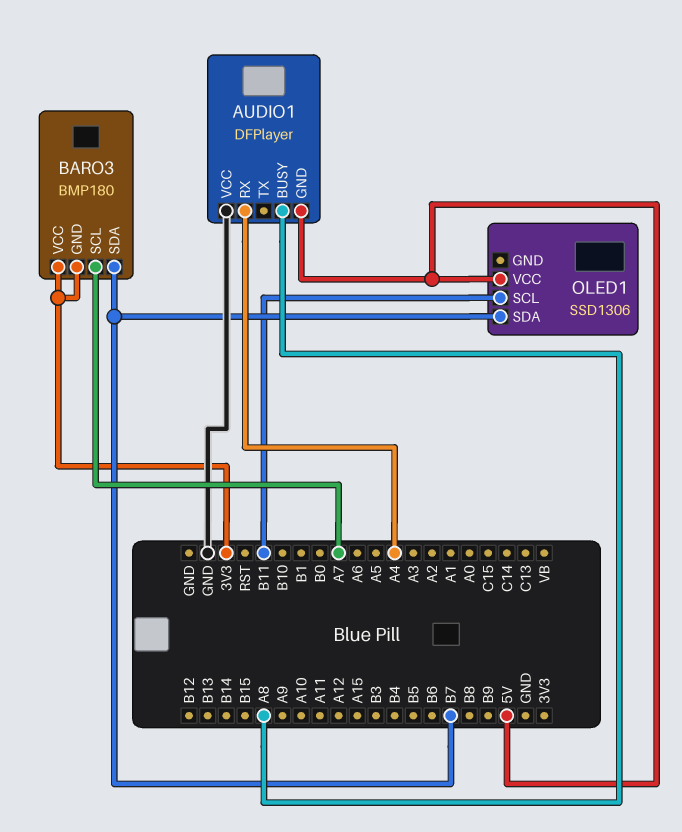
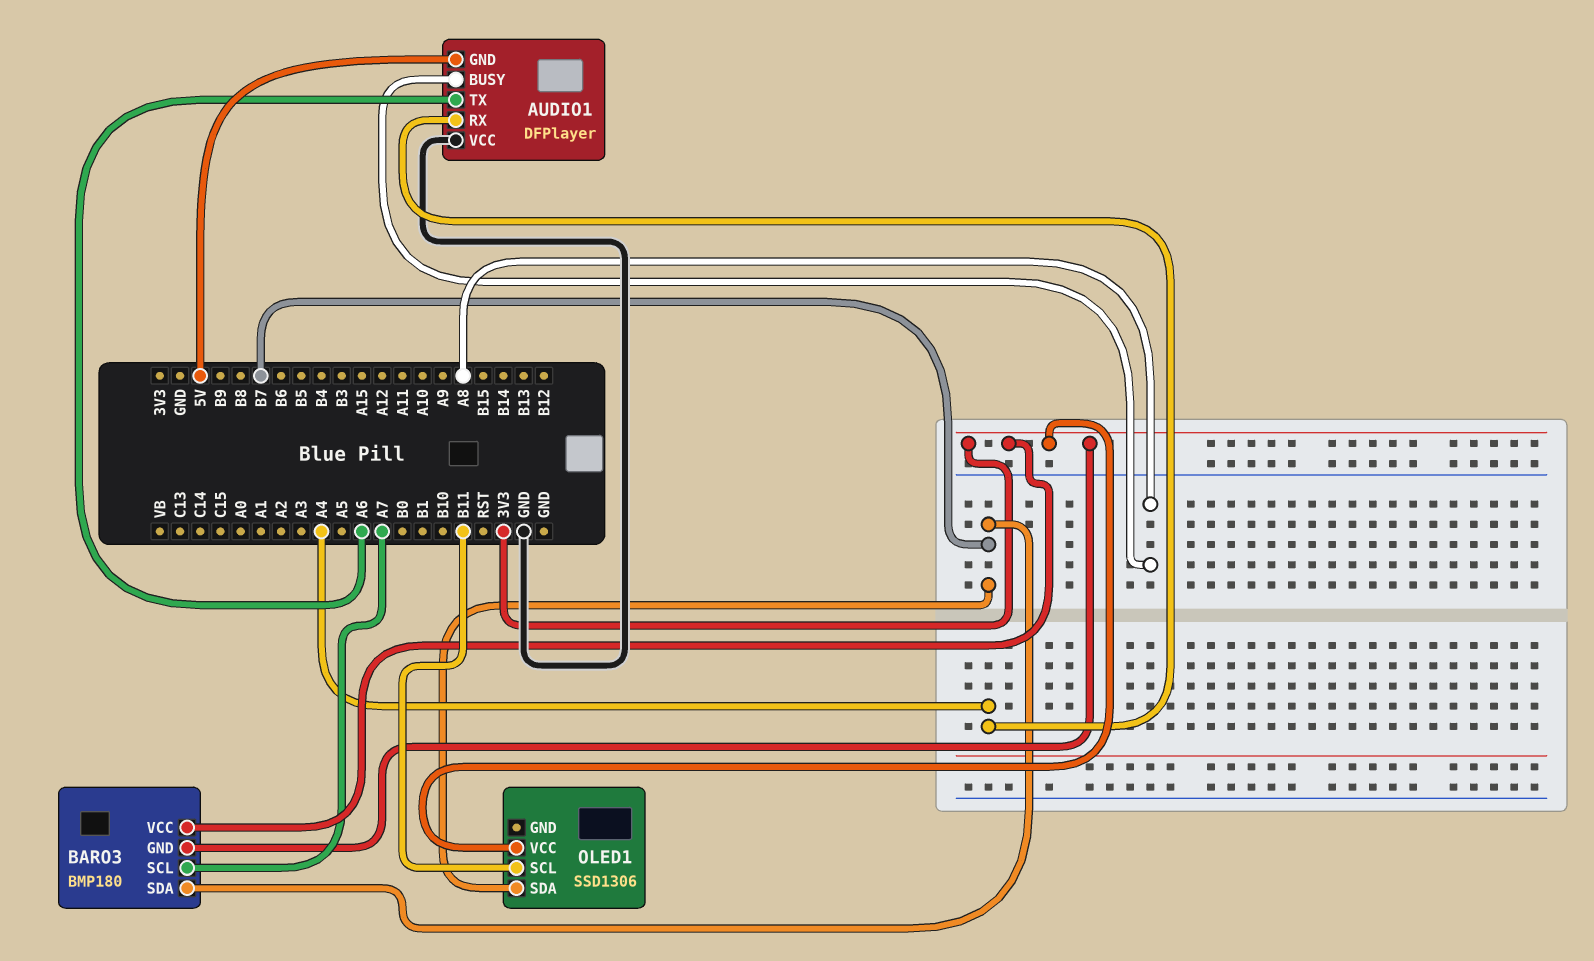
AUDIO1 pin TX: none -> A6
OLED1 pin VCC: 5V -> 3V3

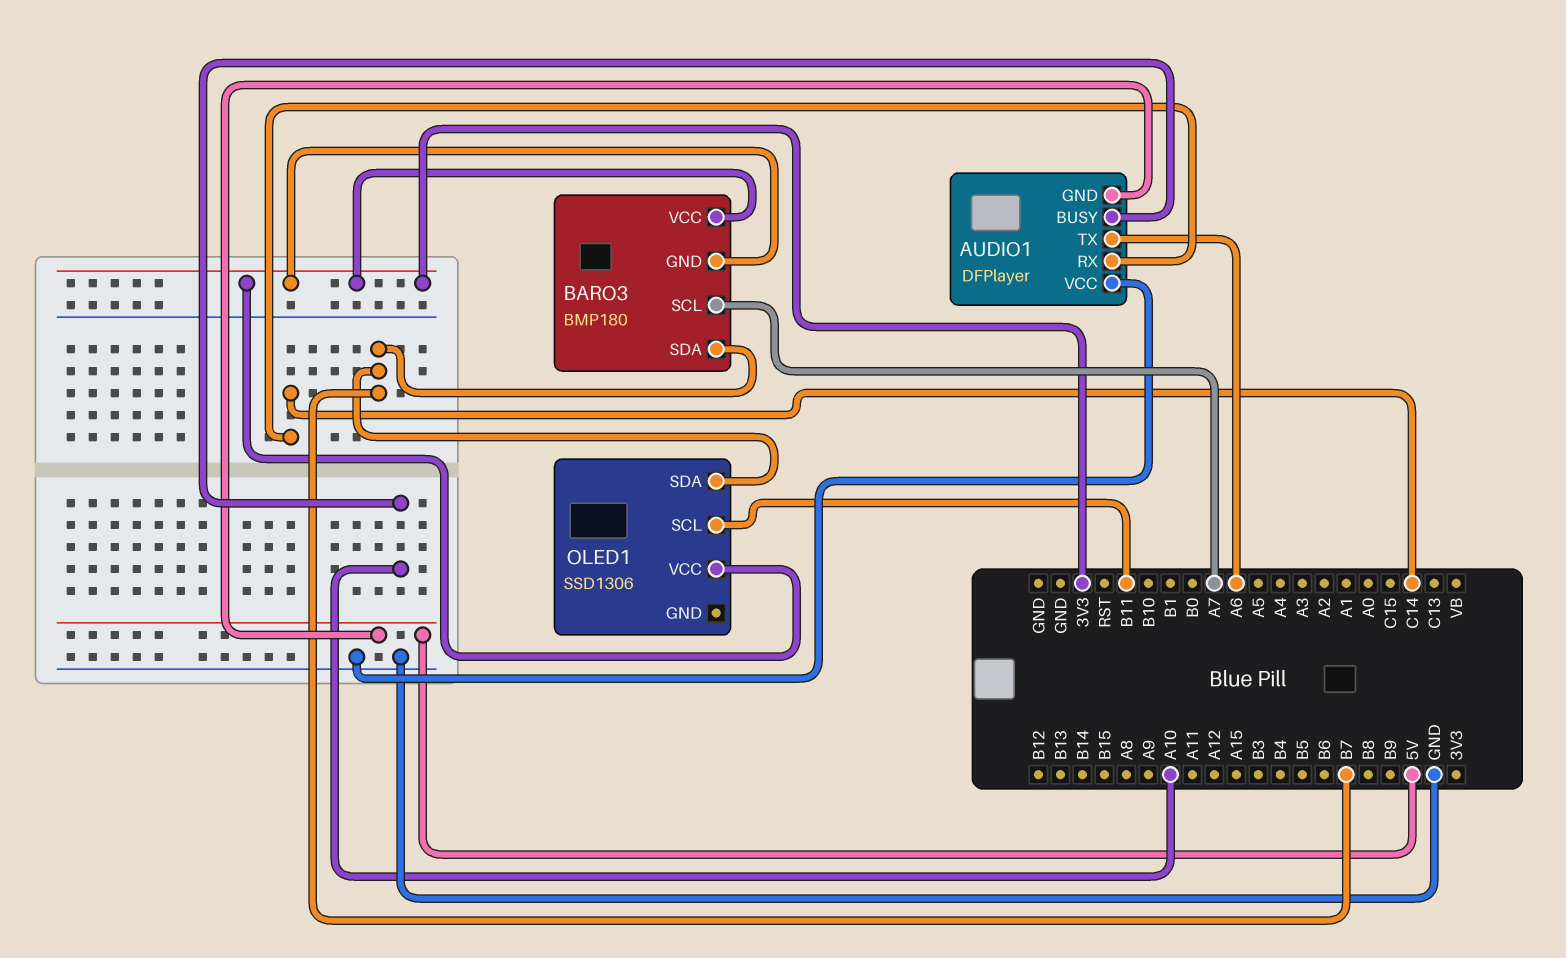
AUDIO1 pin BUSY: A8 -> A10
AUDIO1 pin RX: A4 -> C14

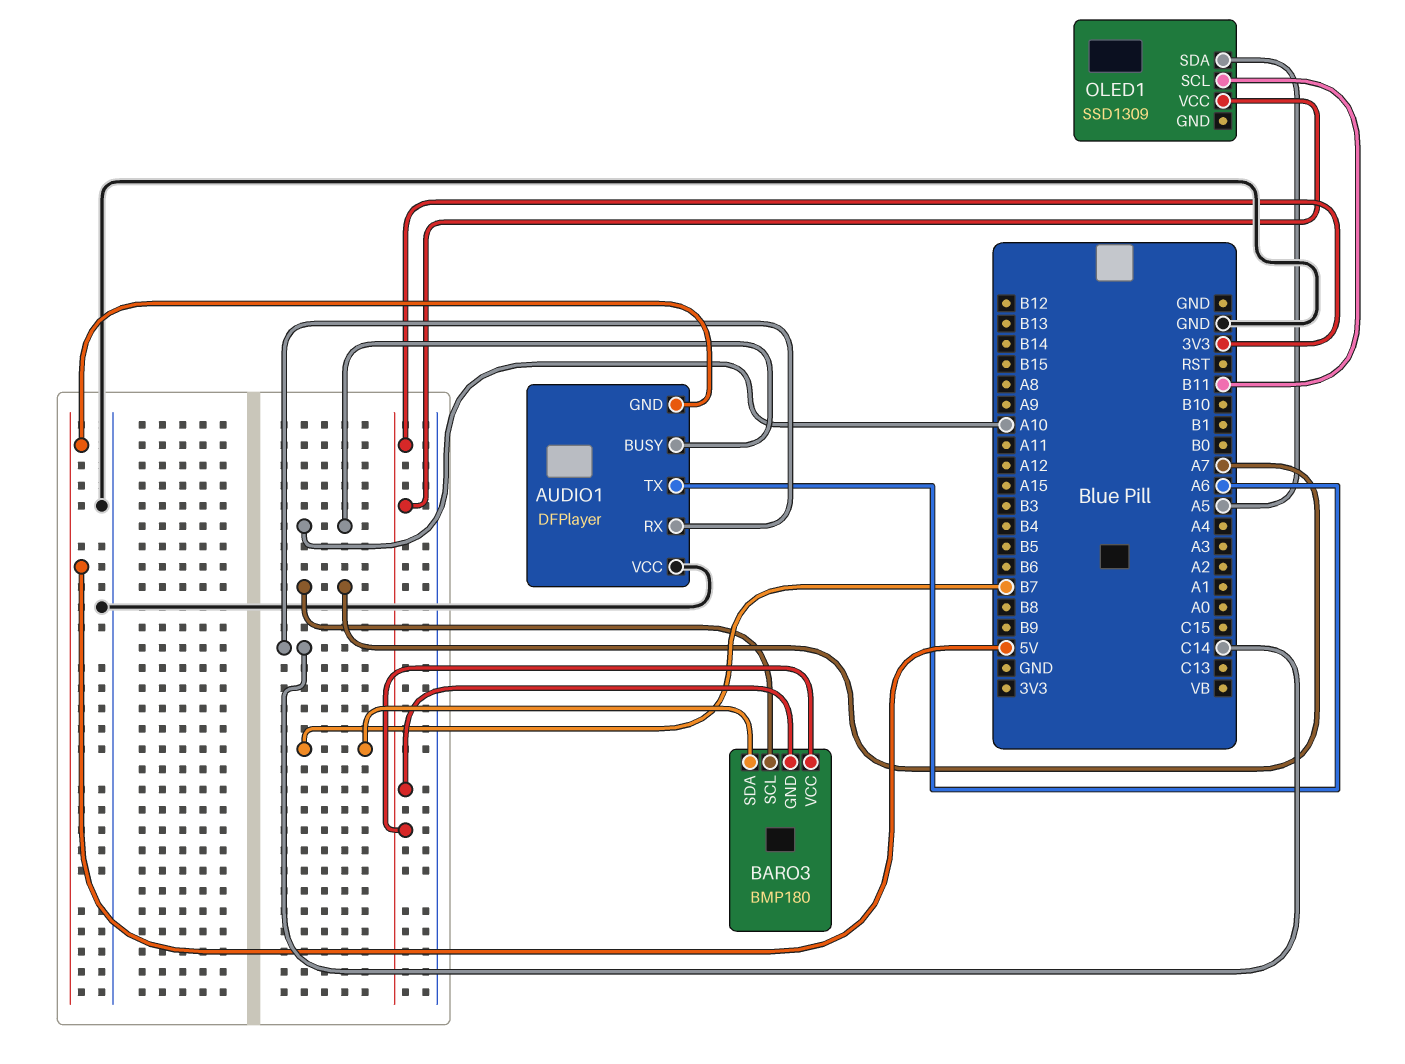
OLED1: SSD1306 -> SSD1309
OLED1 pin SDA: B7 -> A5

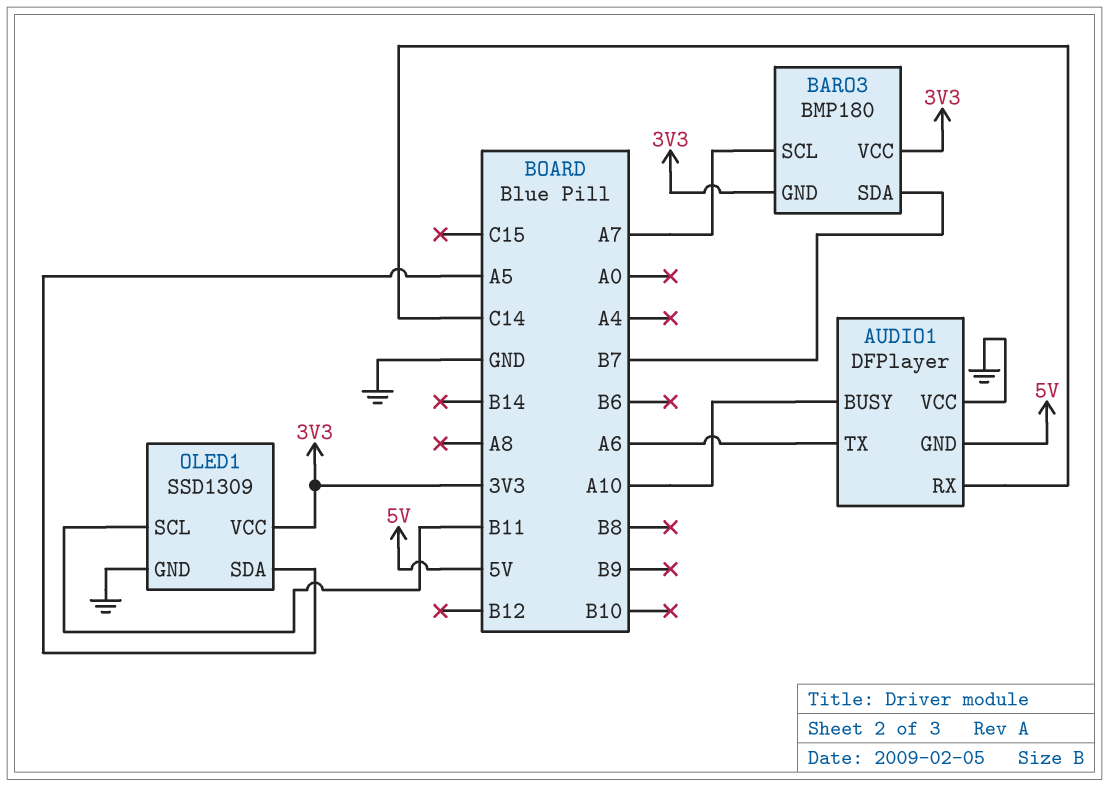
OLED1 pin GND: none -> GND

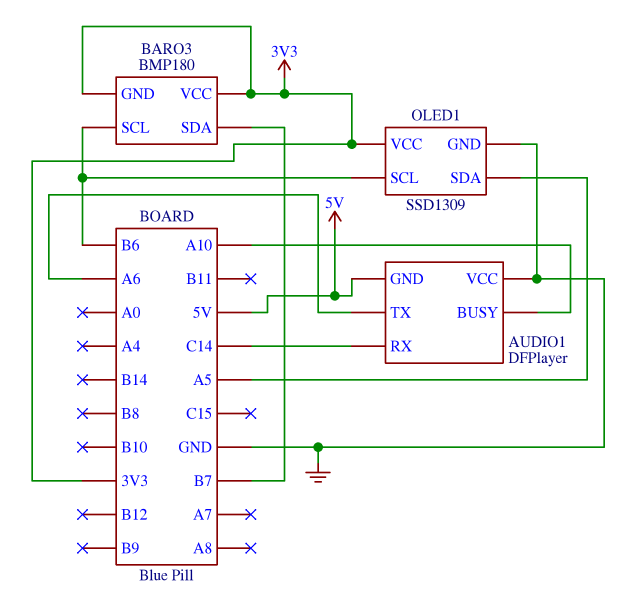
BARO3 pin SCL: A7 -> B6
OLED1 pin SCL: B11 -> B6

